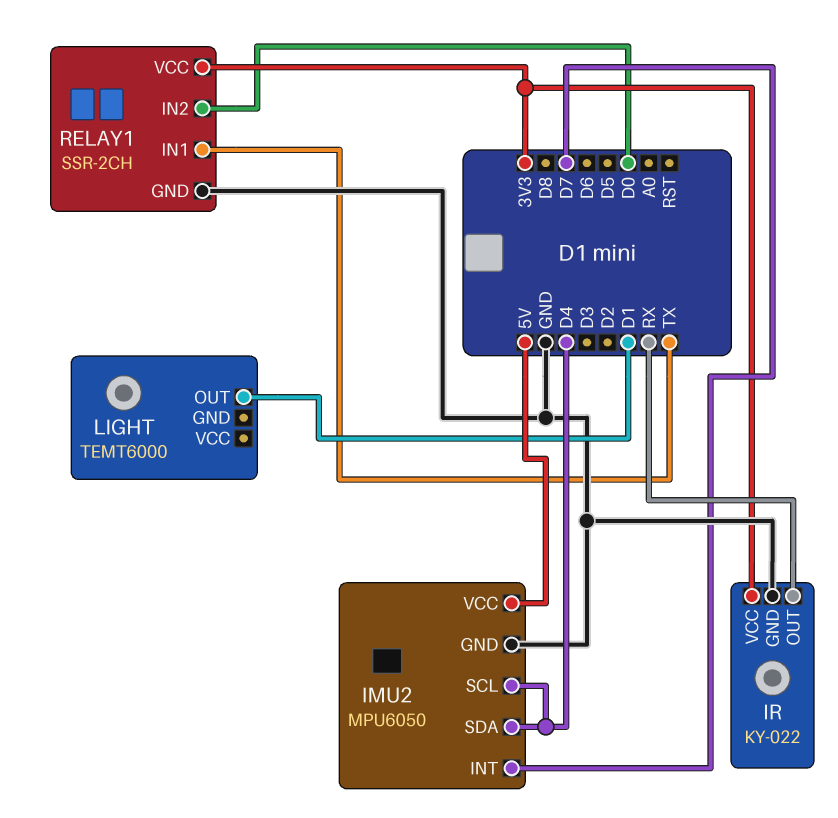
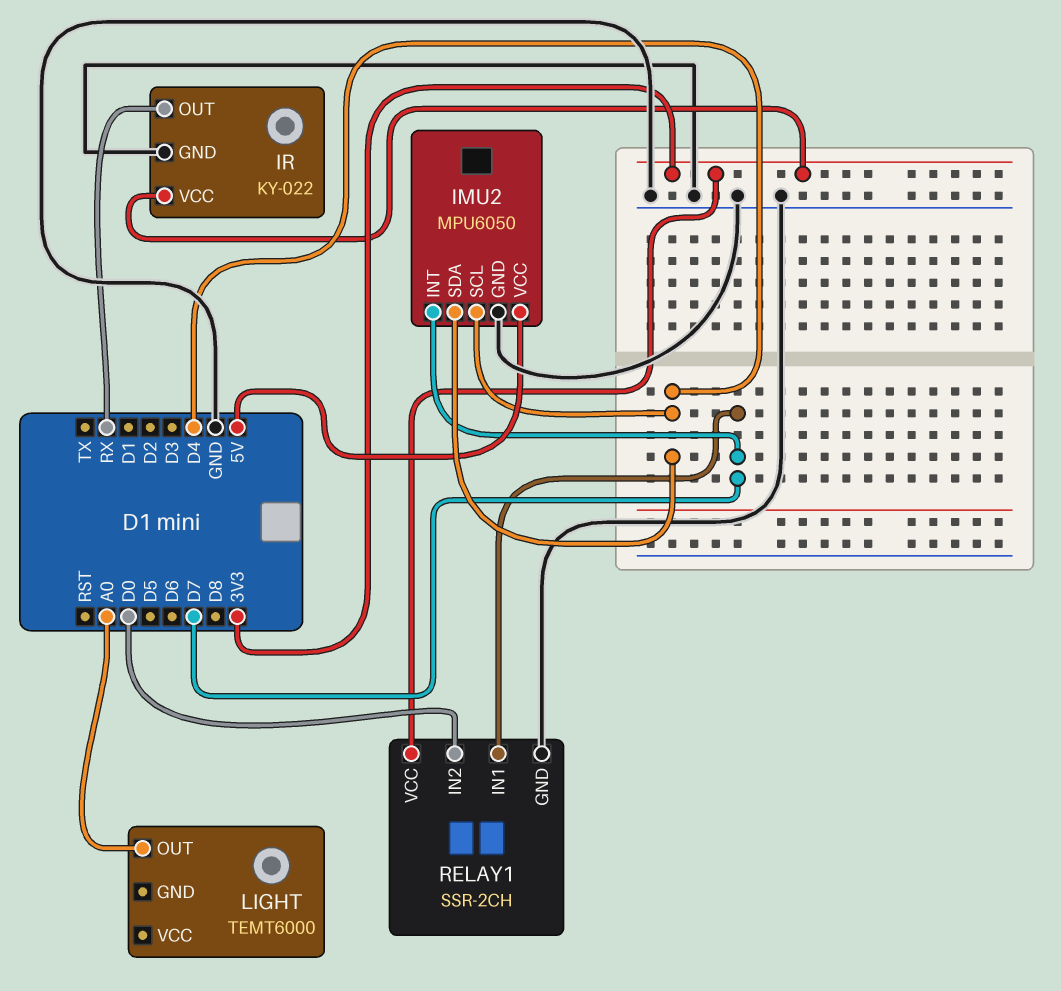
LIGHT pin OUT: D1 -> A0
RELAY1 pin IN1: TX -> D7

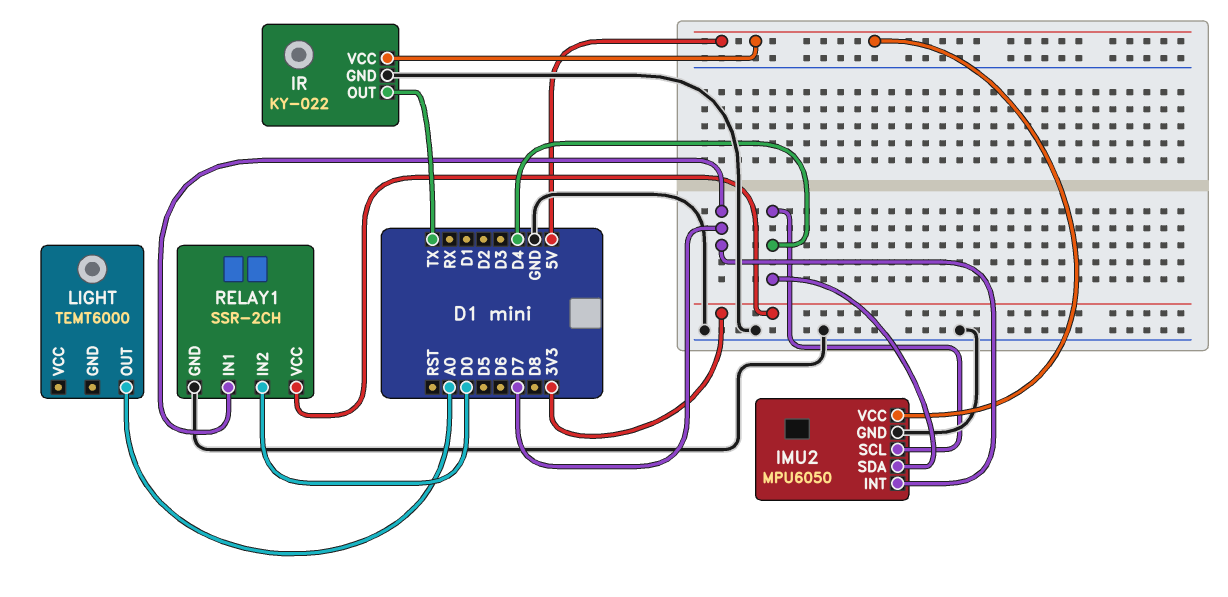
IR pin OUT: RX -> TX
IR pin VCC: 3V3 -> 5V

